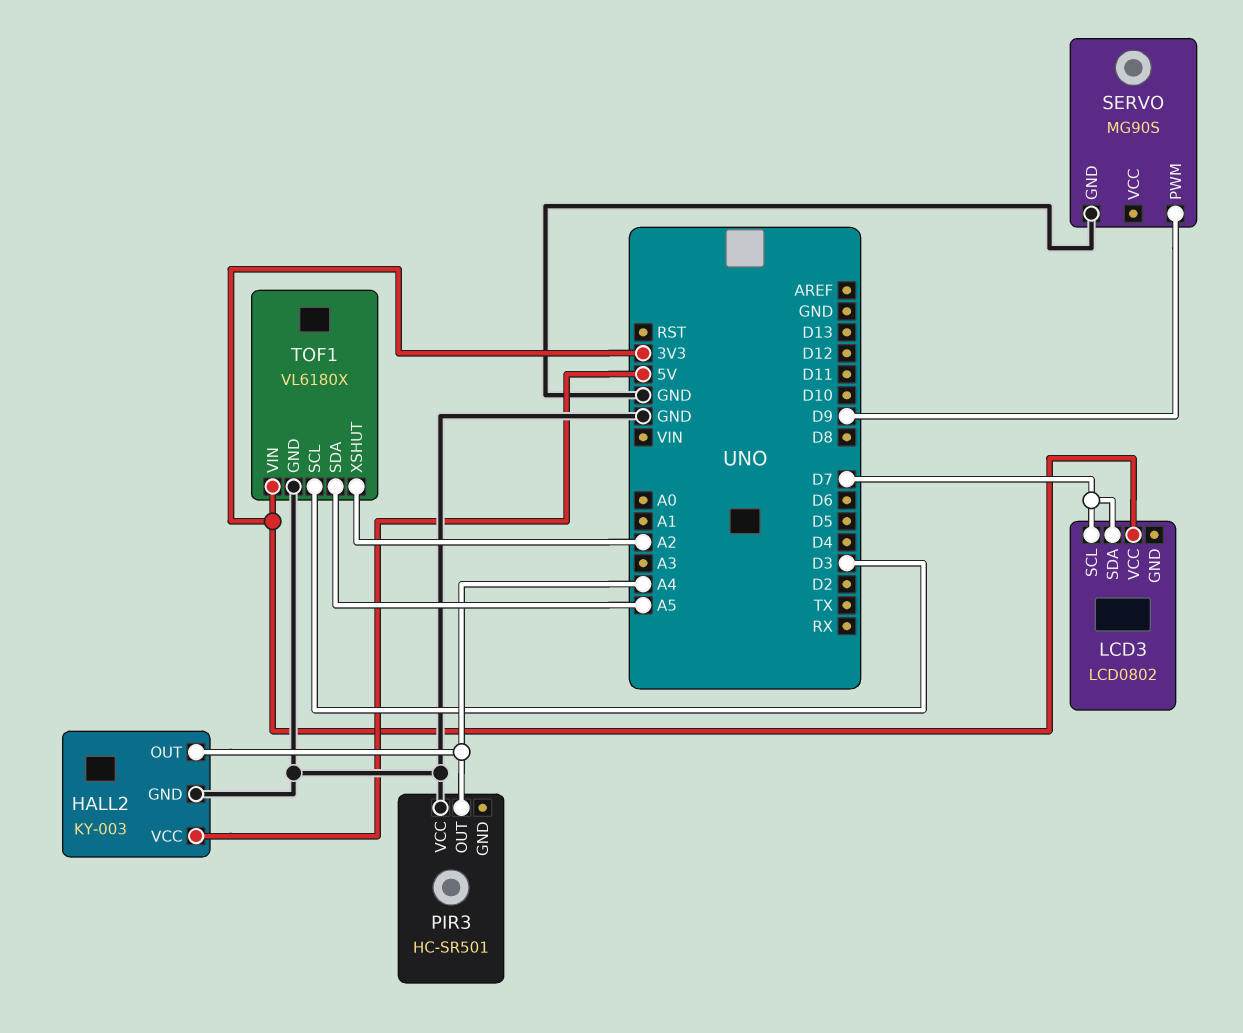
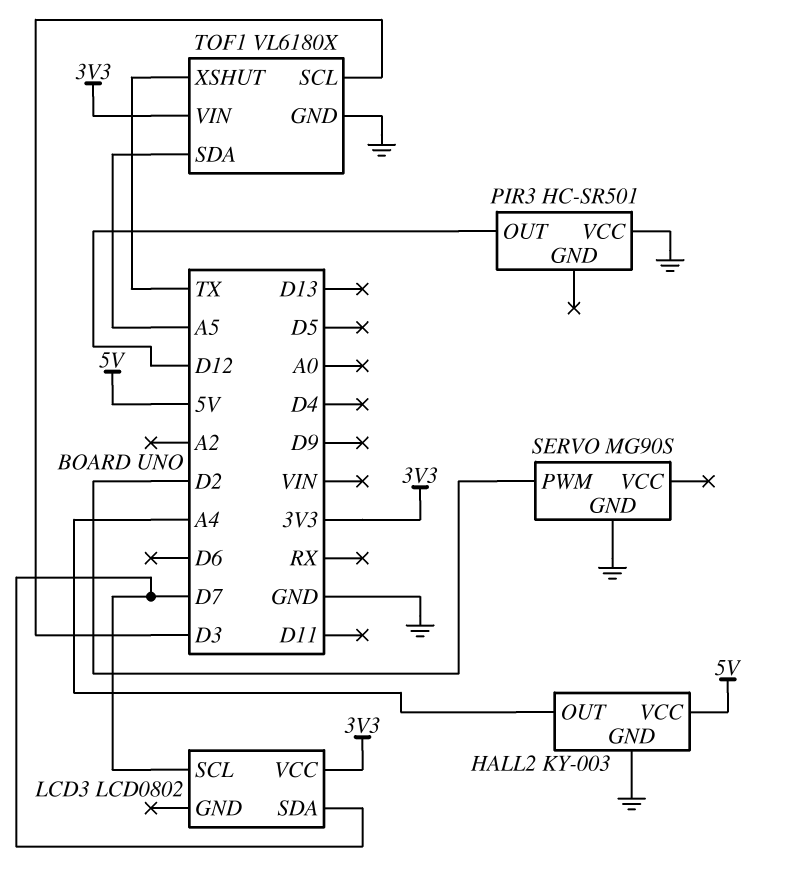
PIR3 pin OUT: A4 -> D12
SERVO pin PWM: D9 -> D2
TOF1 pin XSHUT: A2 -> TX

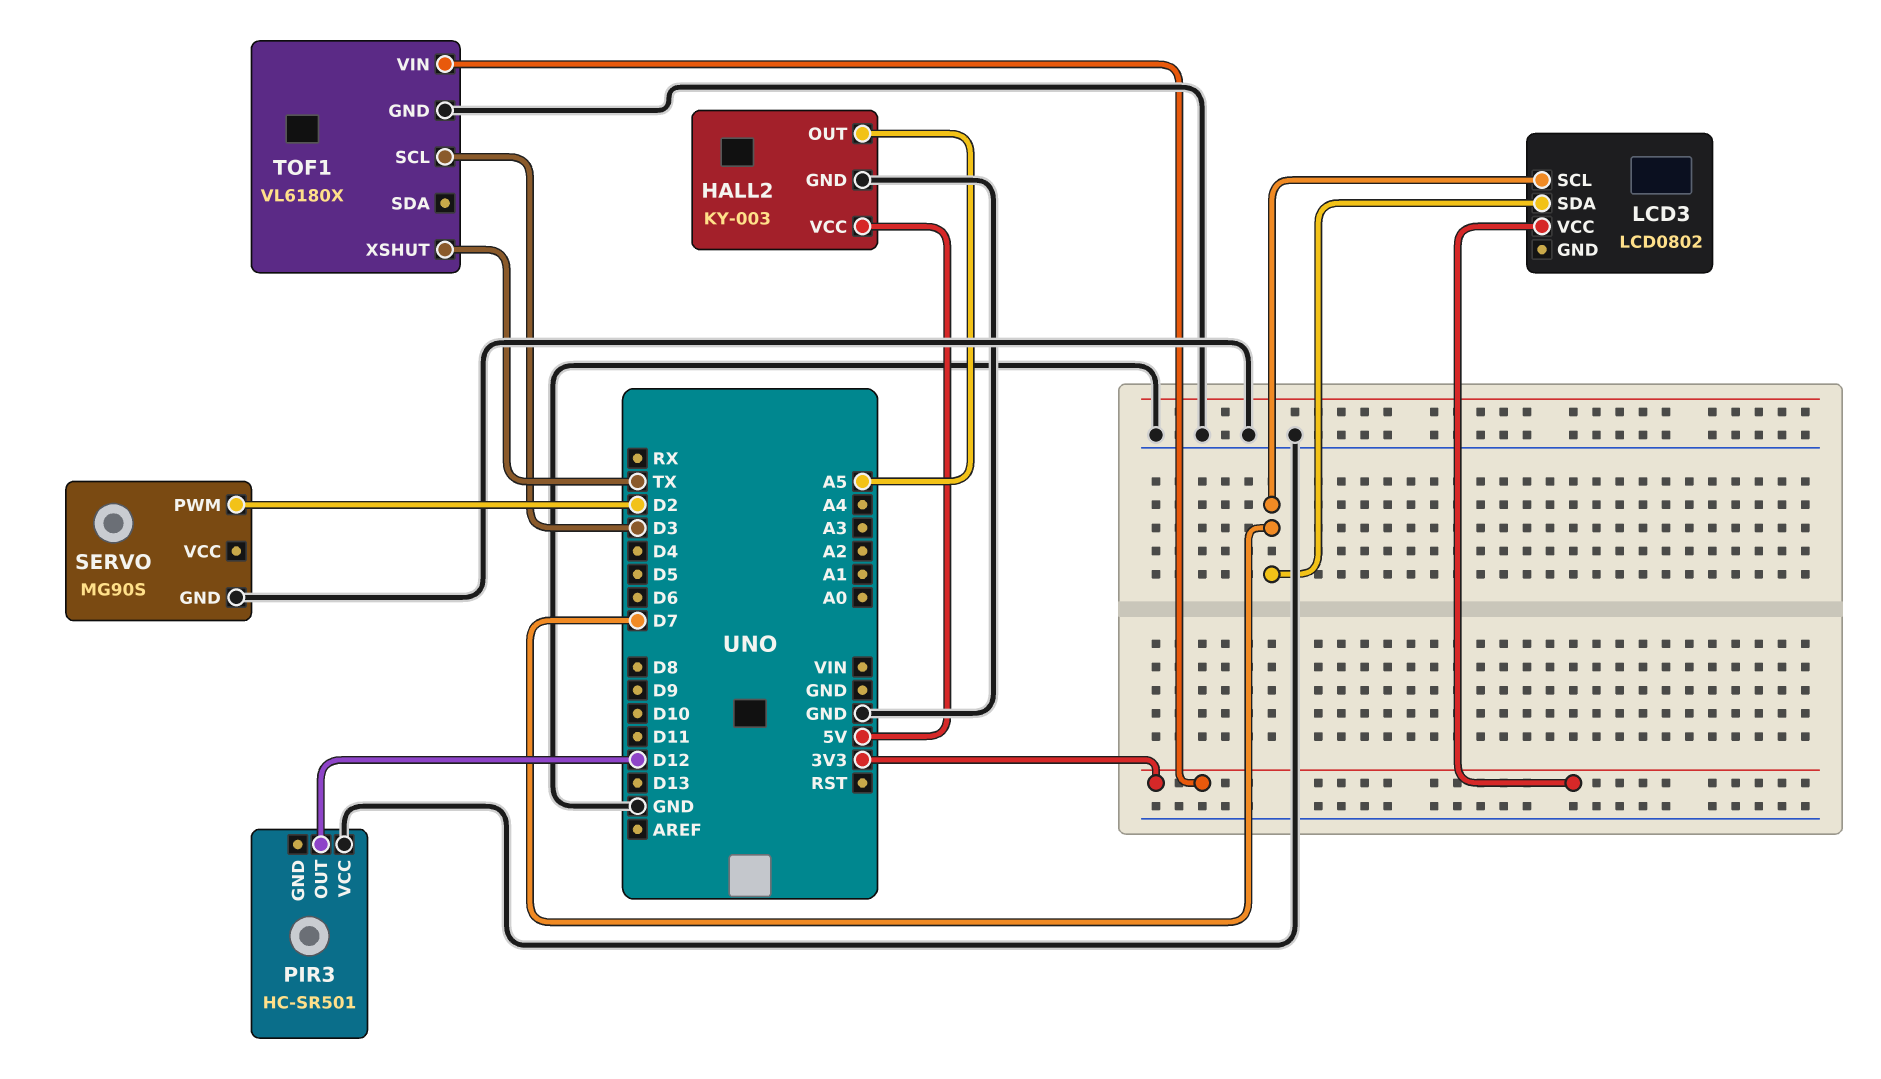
HALL2 pin OUT: A4 -> A5
TOF1 pin SDA: A5 -> none

